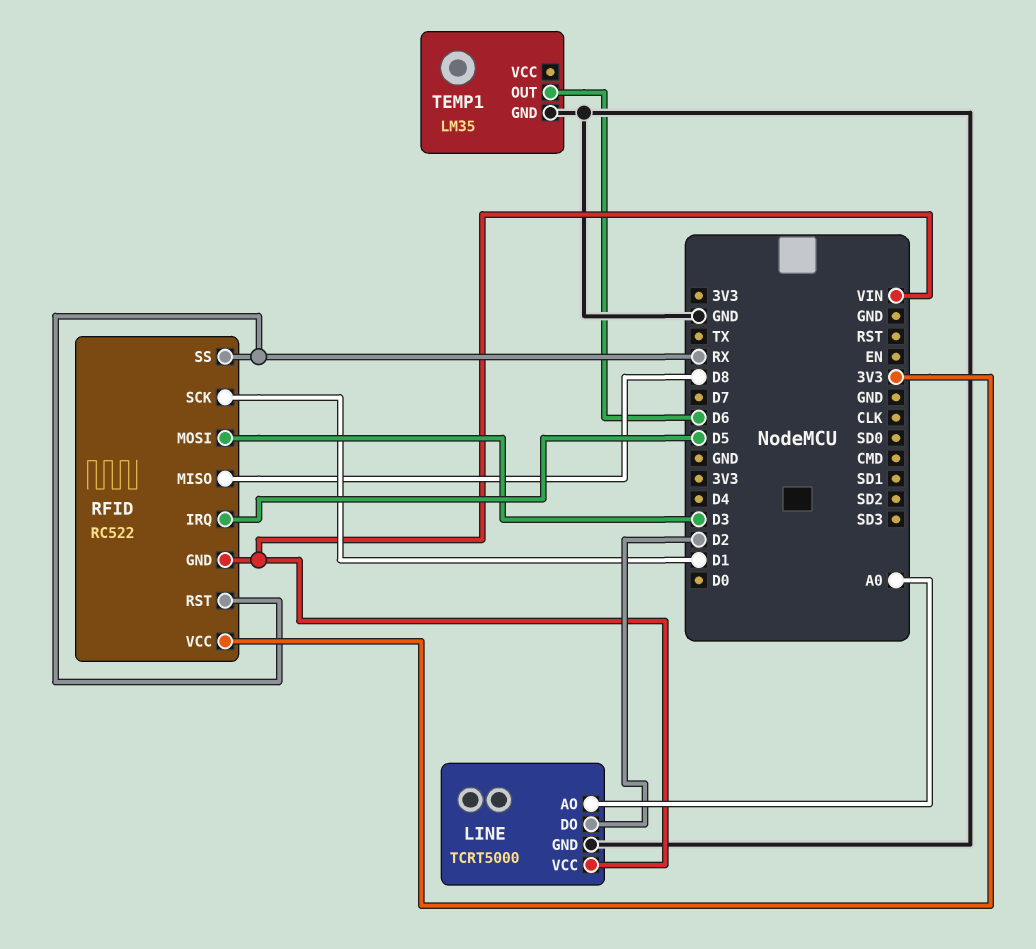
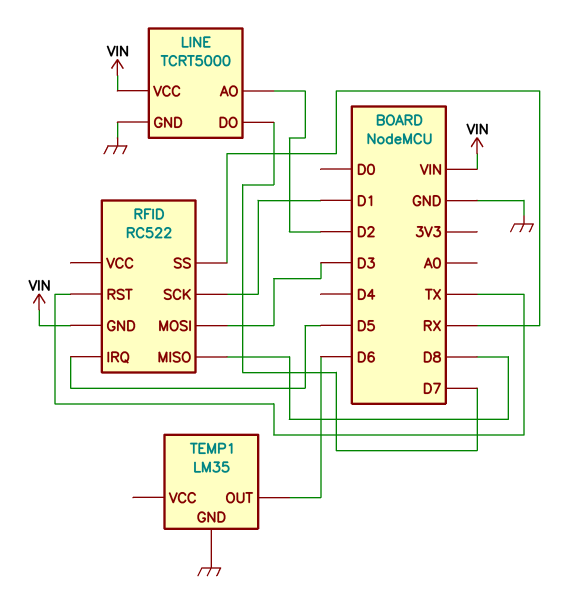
LINE pin AO: A0 -> D2
LINE pin DO: D2 -> D7
RFID pin RST: RX -> TX
RFID pin VCC: 3V3 -> none

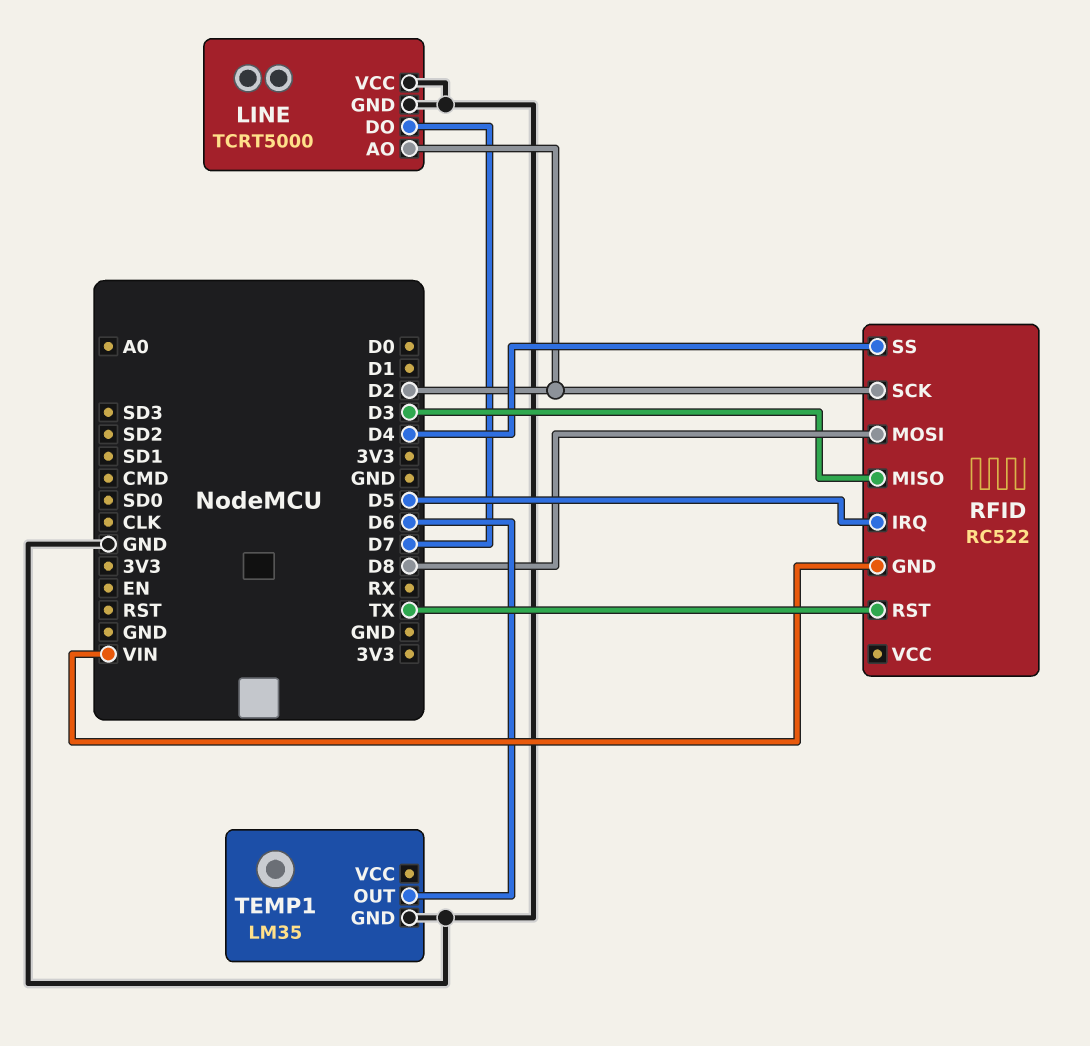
LINE pin VCC: VIN -> GND
RFID pin MISO: D8 -> D3
RFID pin MOSI: D3 -> D8
RFID pin SCK: D1 -> D2
RFID pin SS: RX -> D4

